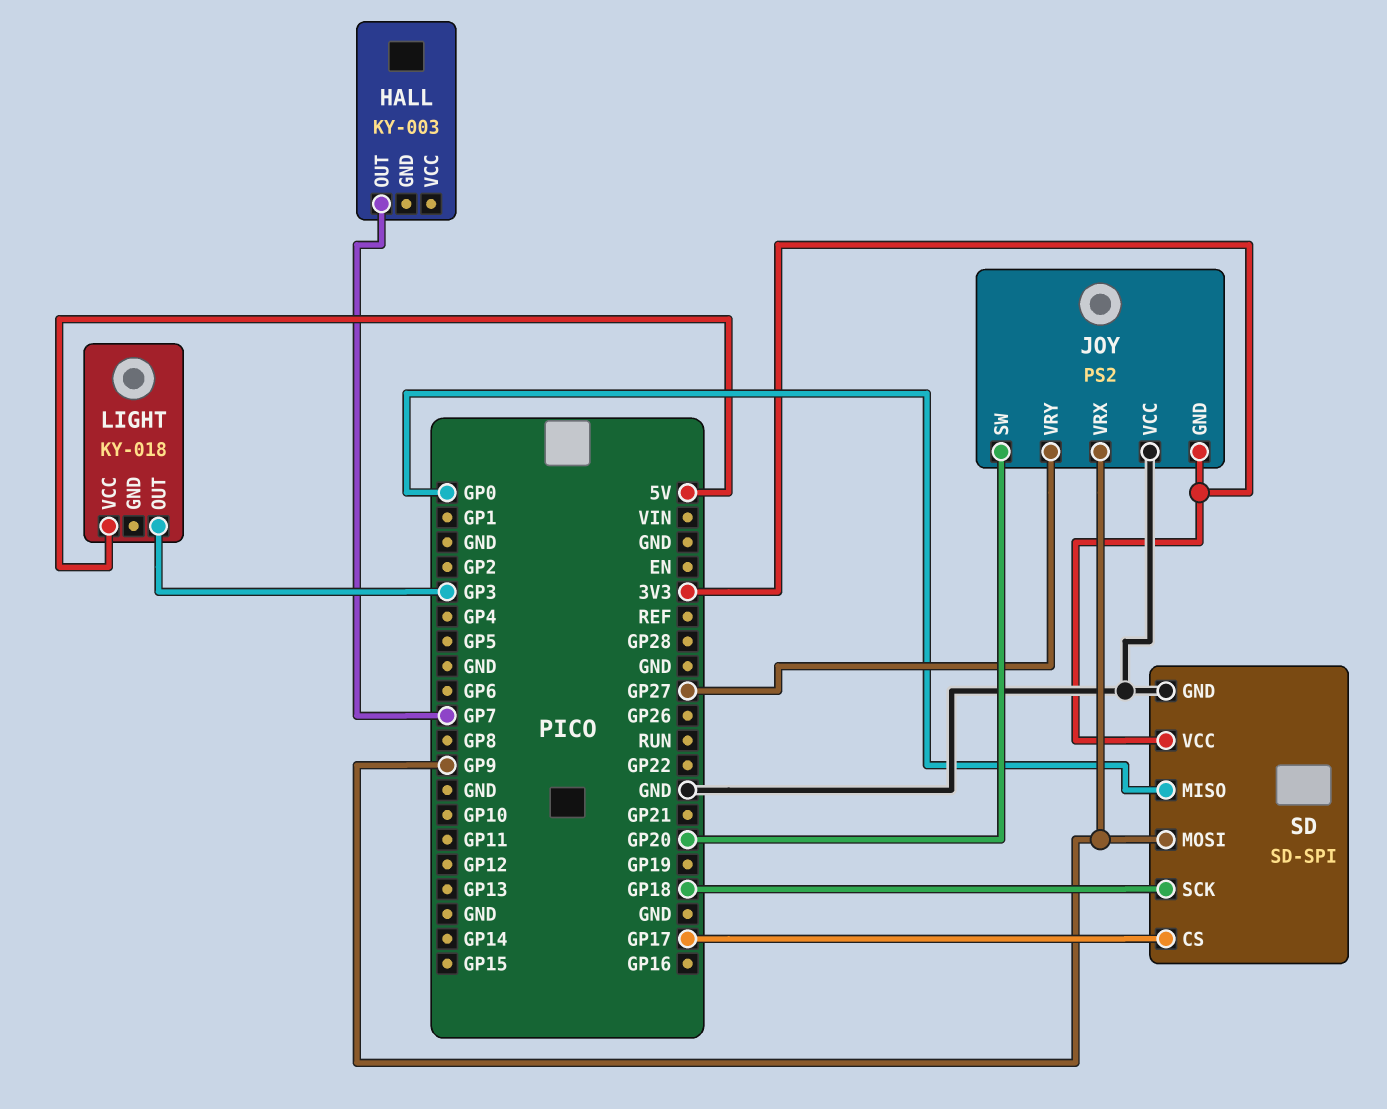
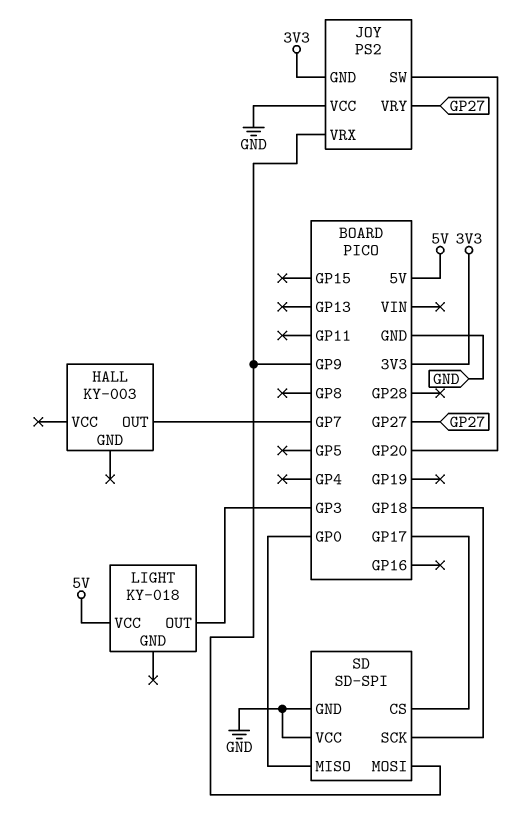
SD pin VCC: 3V3 -> GND

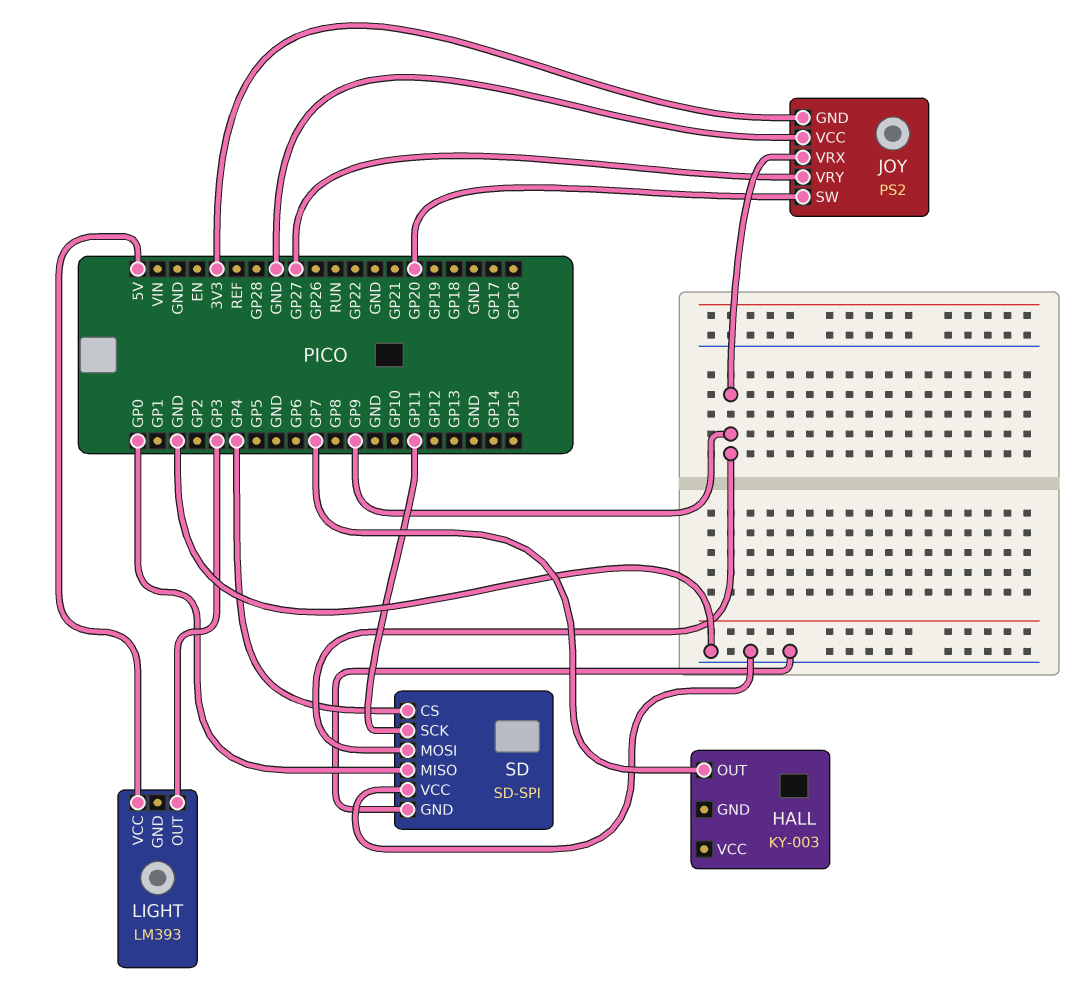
LIGHT: KY-018 -> LM393
SD pin CS: GP17 -> GP4
SD pin SCK: GP18 -> GP11

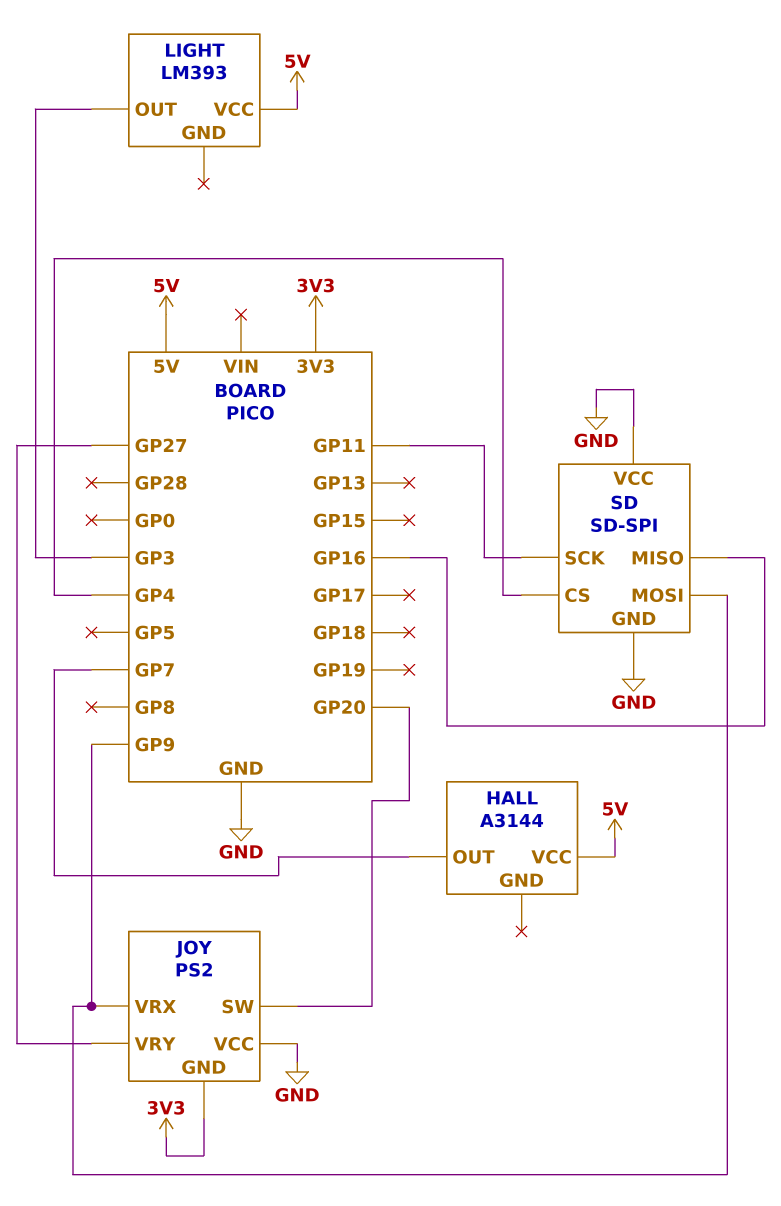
HALL: KY-003 -> A3144
HALL pin VCC: none -> 5V
SD pin MISO: GP0 -> GP16

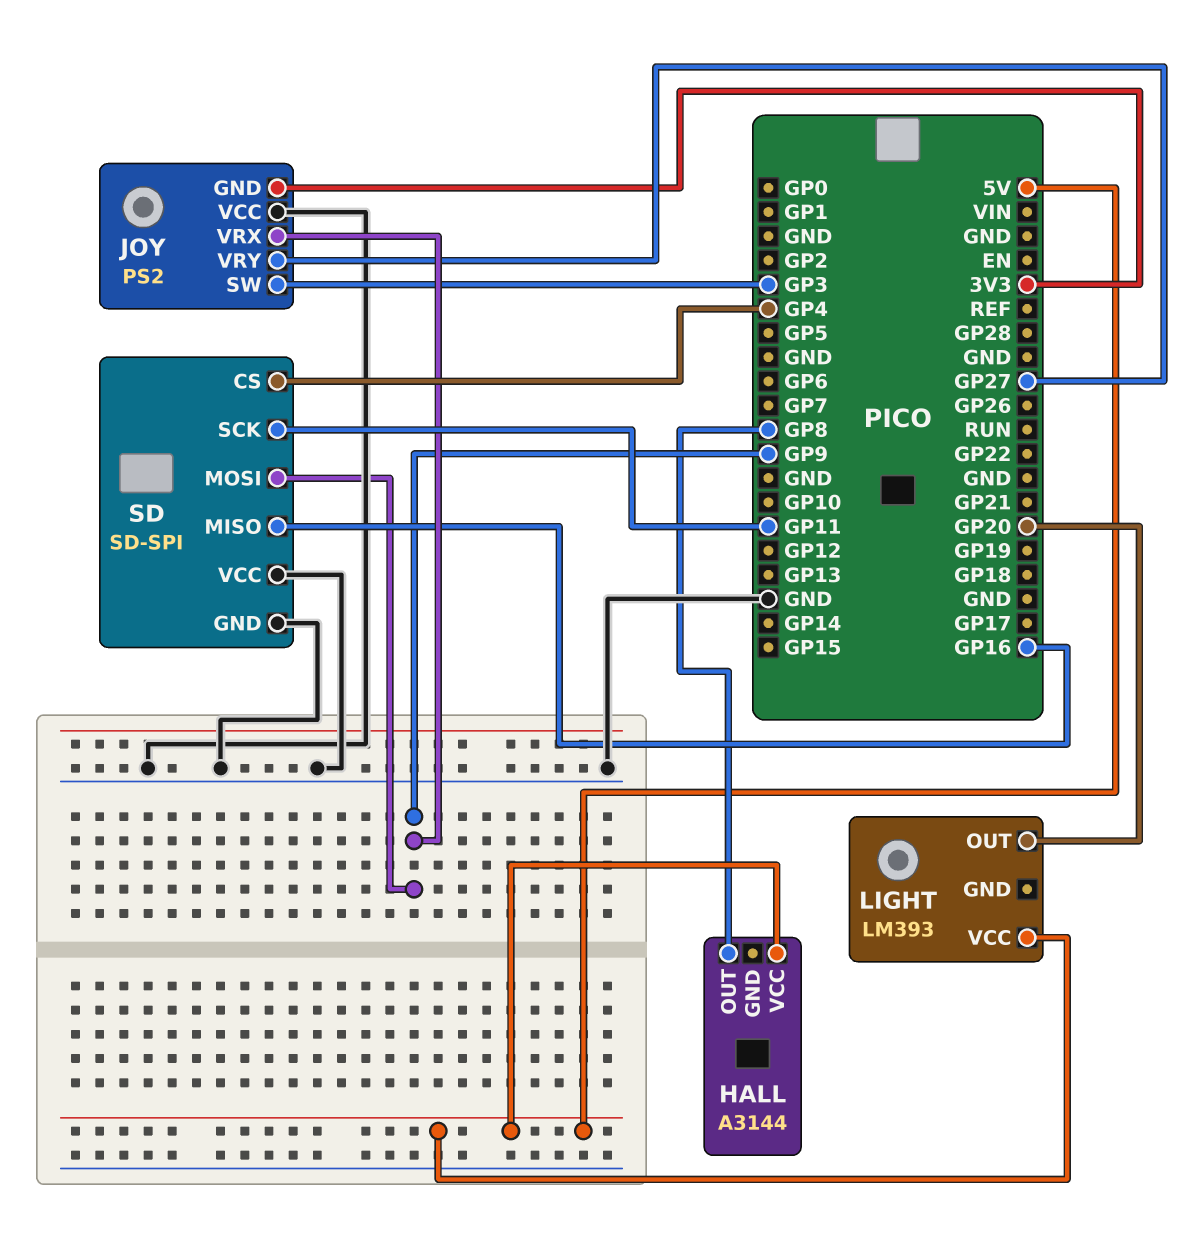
HALL pin OUT: GP7 -> GP8
JOY pin SW: GP20 -> GP3
LIGHT pin OUT: GP3 -> GP20

